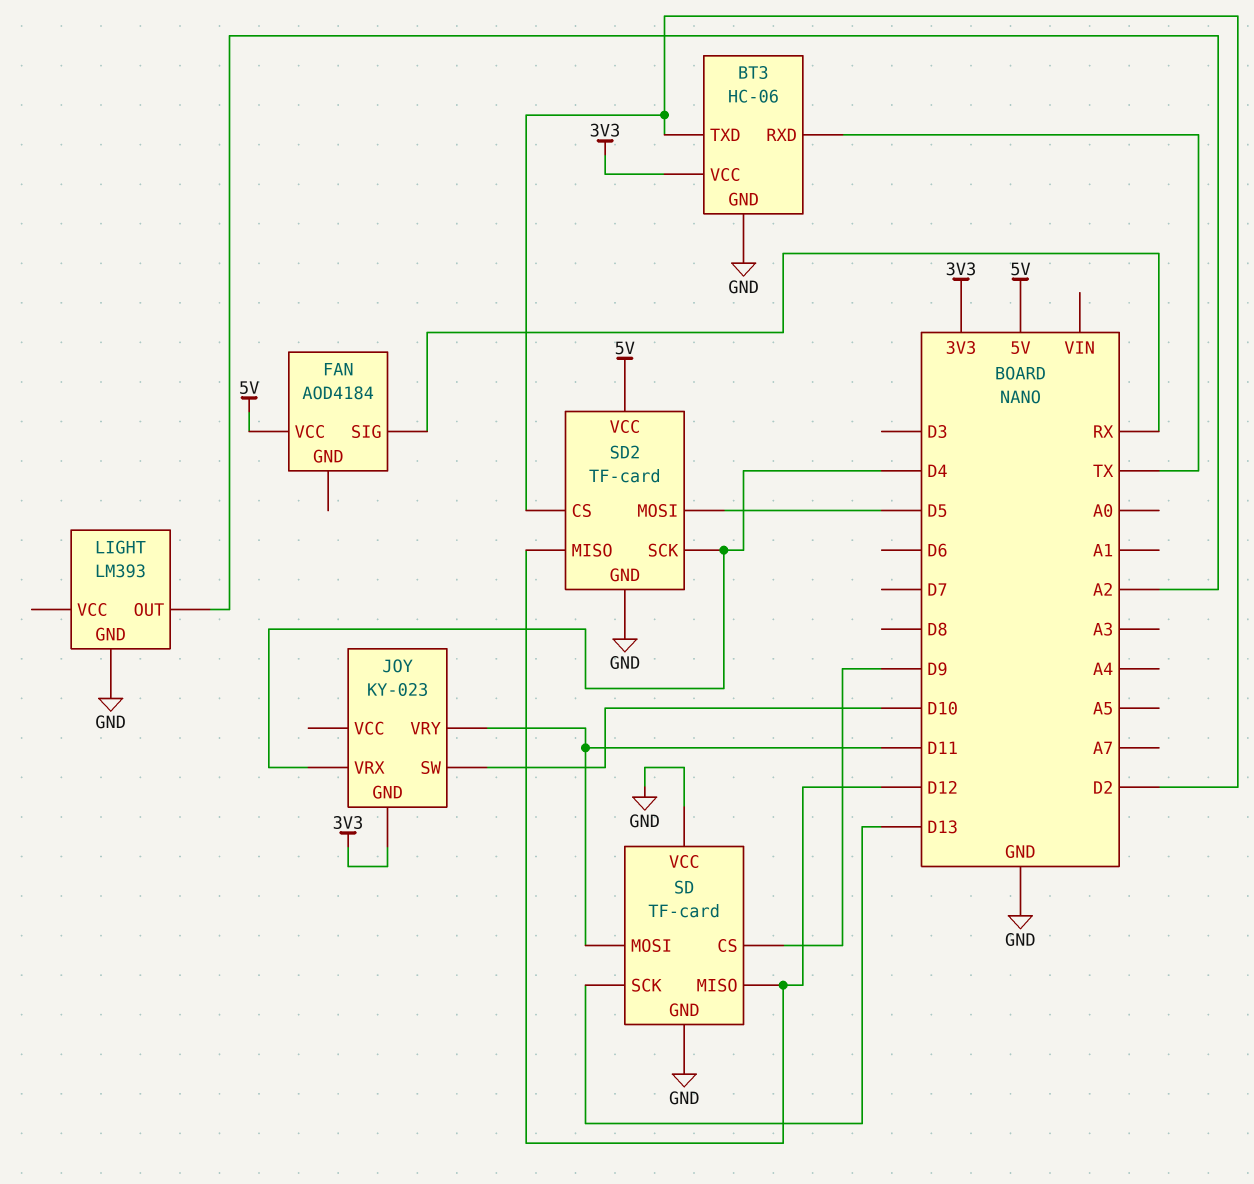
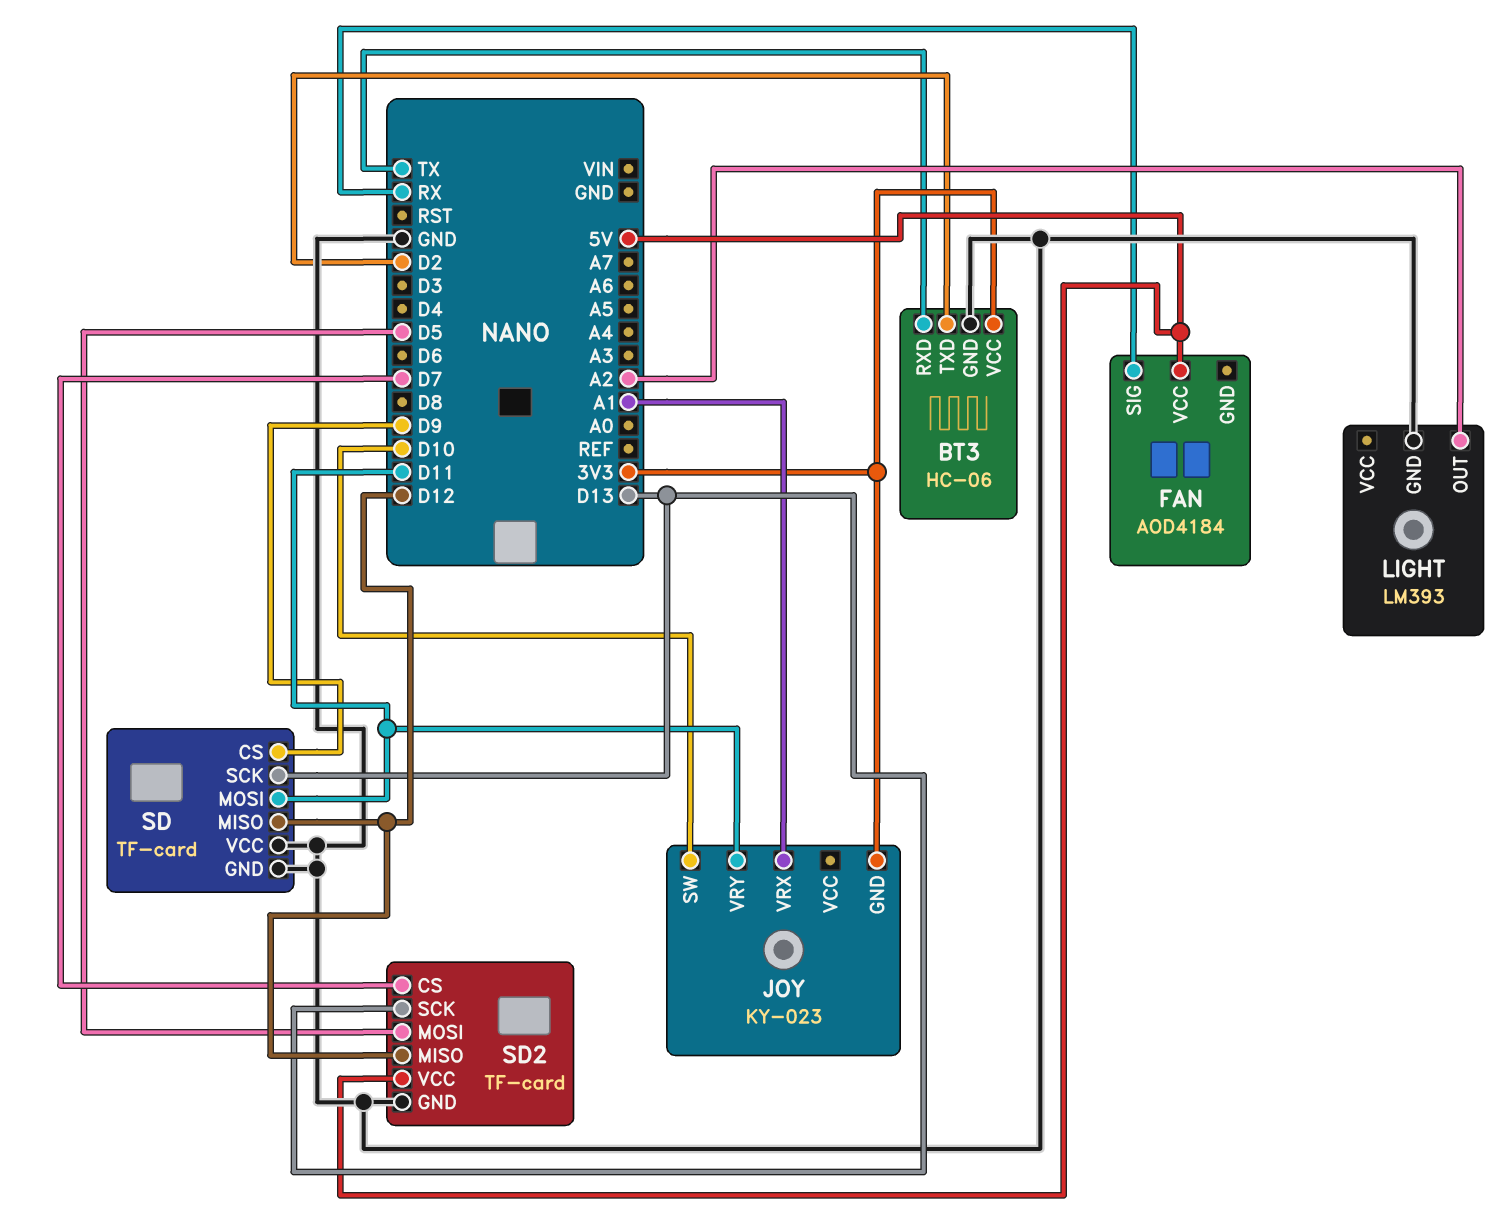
JOY pin VRX: D4 -> A1
SD2 pin CS: D2 -> D7
SD2 pin SCK: D4 -> D13

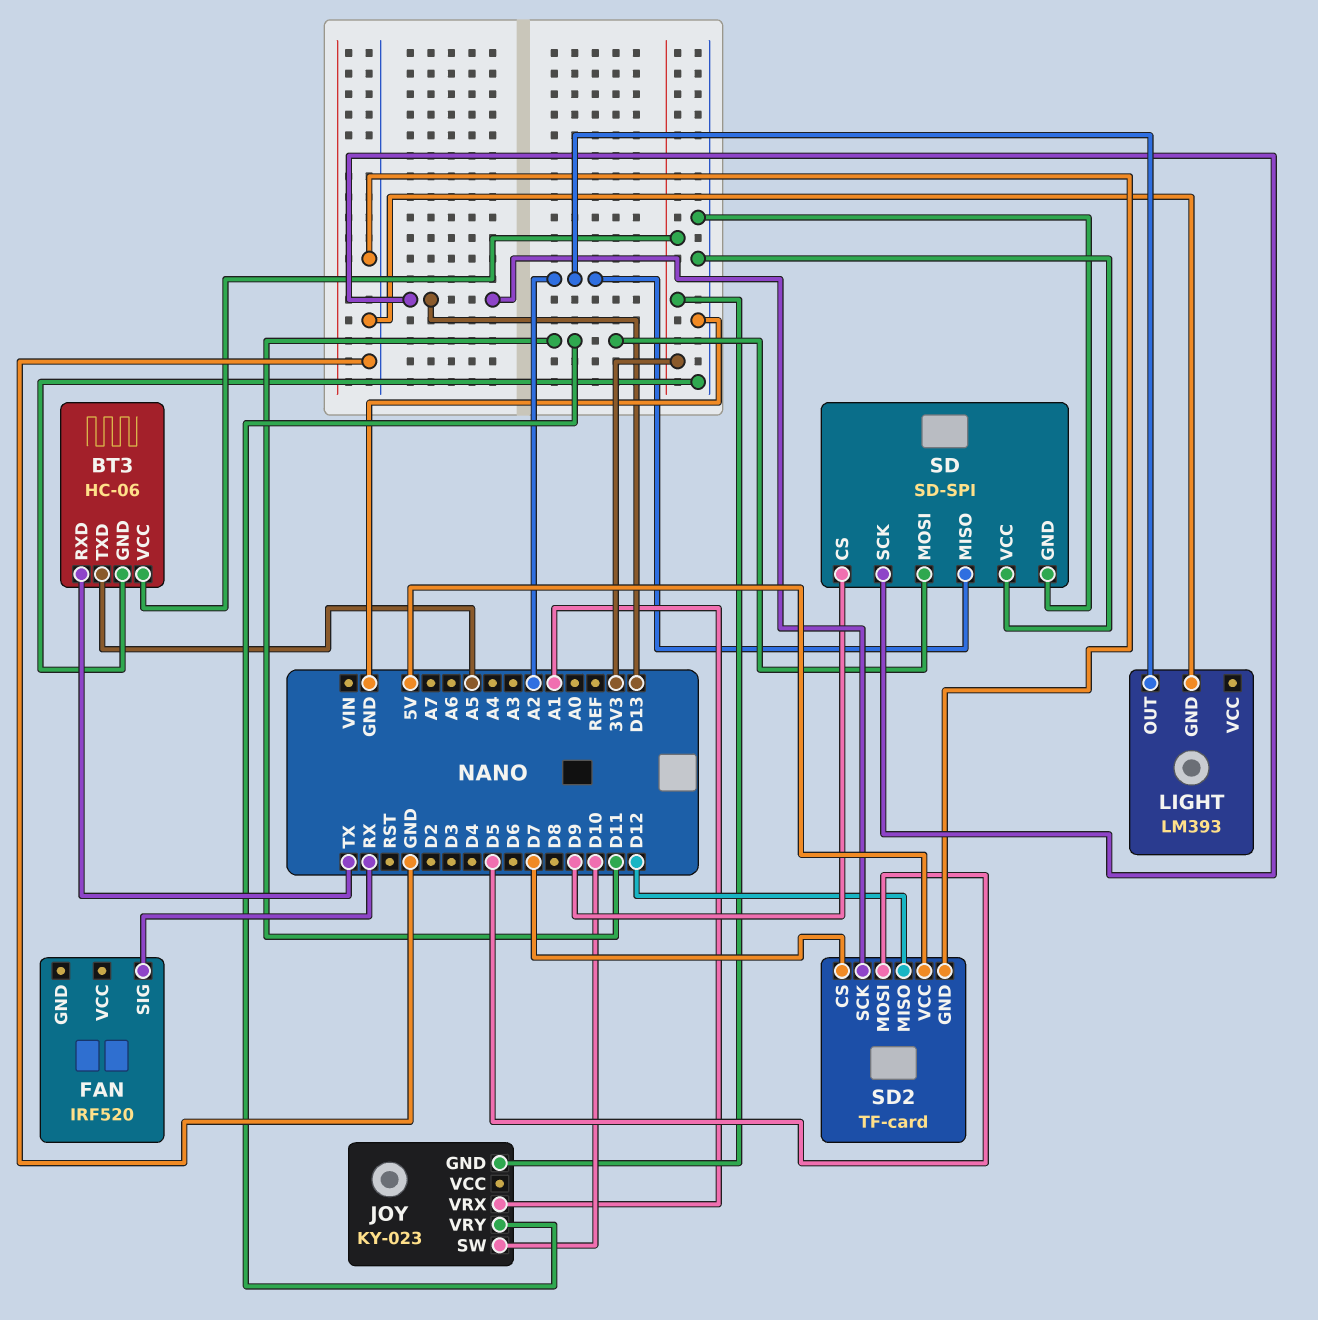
BT3 pin TXD: D2 -> A5
FAN: AOD4184 -> IRF520
FAN pin VCC: 5V -> none
SD: TF-card -> SD-SPI
SD pin MISO: D12 -> A2

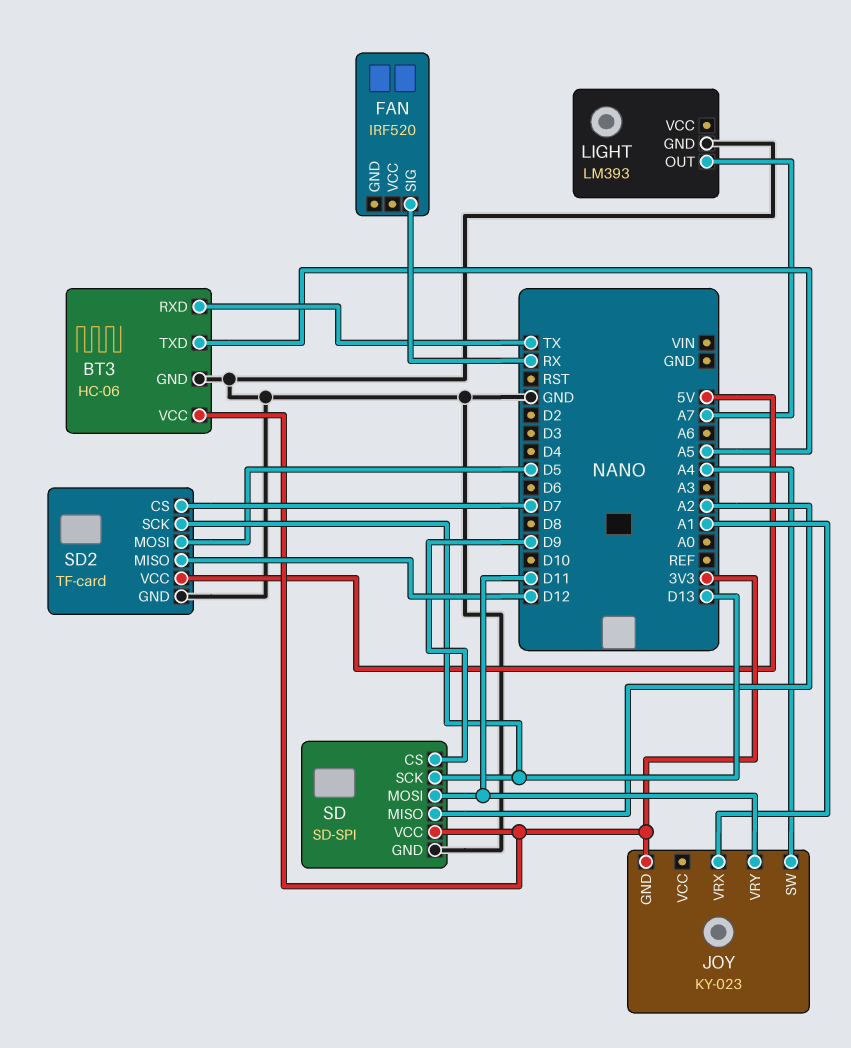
JOY pin SW: D10 -> A4
LIGHT pin OUT: A2 -> A7
SD pin VCC: GND -> 3V3

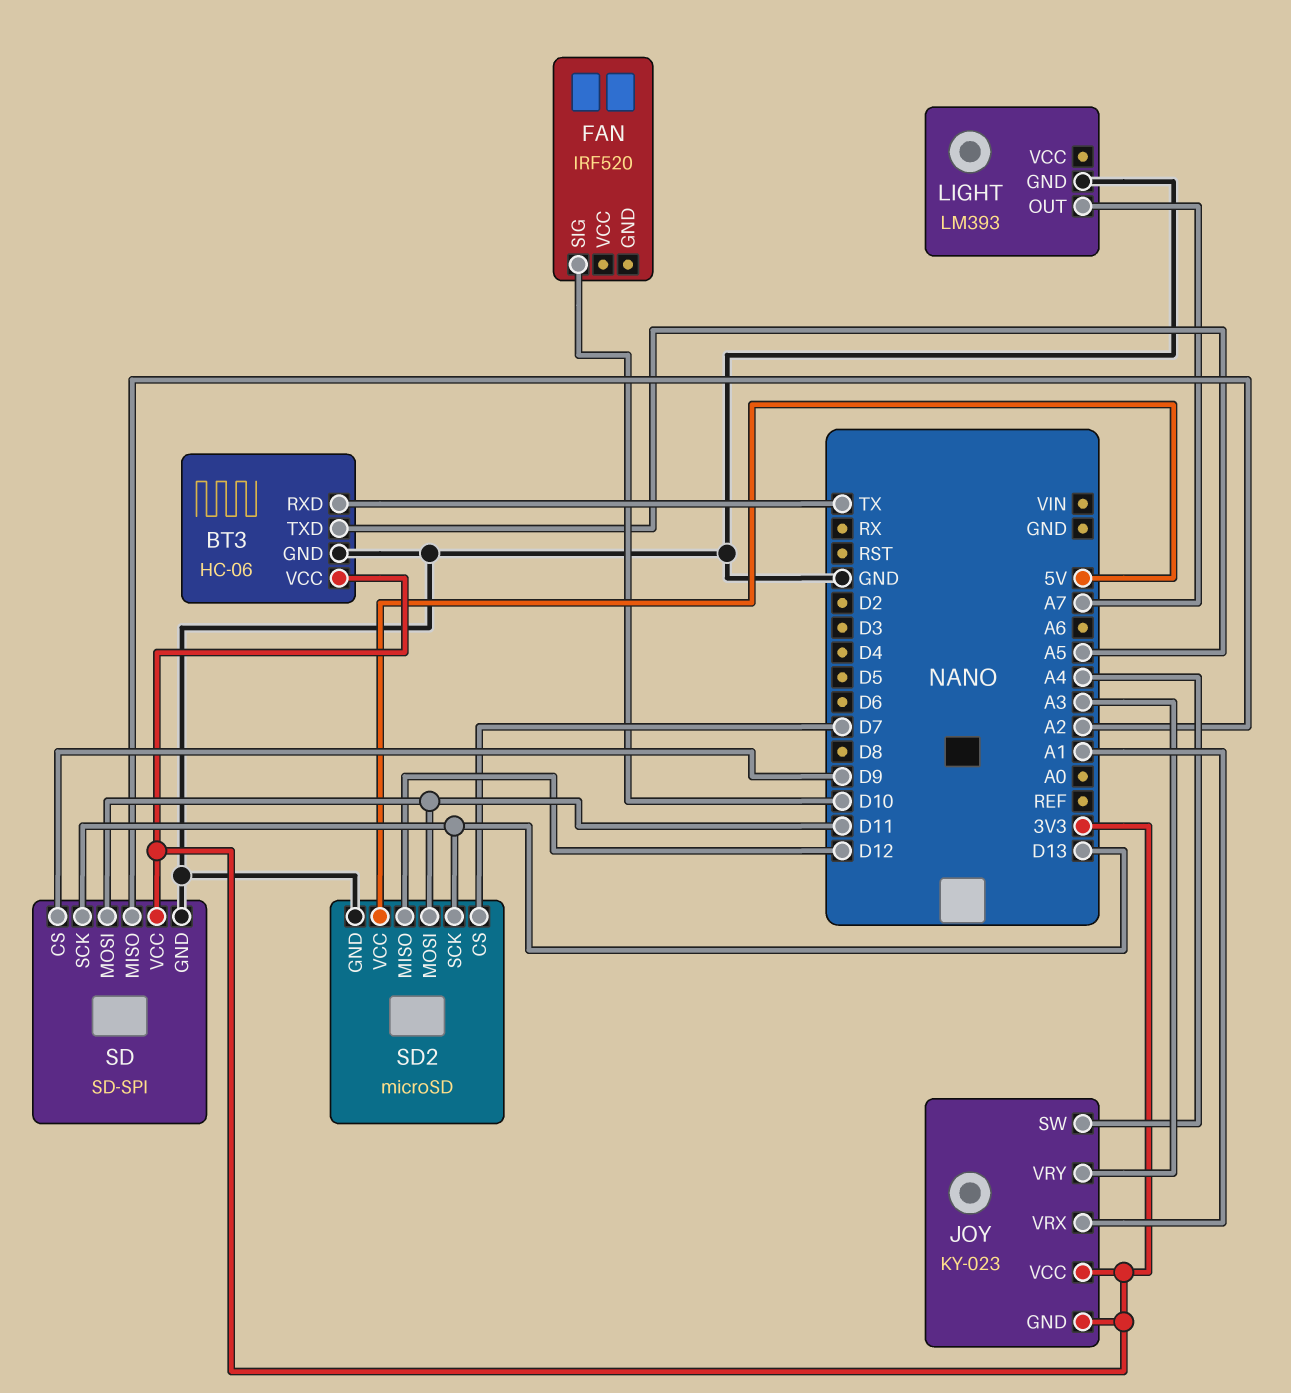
FAN pin SIG: RX -> D10
JOY pin VCC: none -> 3V3
JOY pin VRY: D11 -> A3
SD2: TF-card -> microSD
SD2 pin MOSI: D5 -> D11

